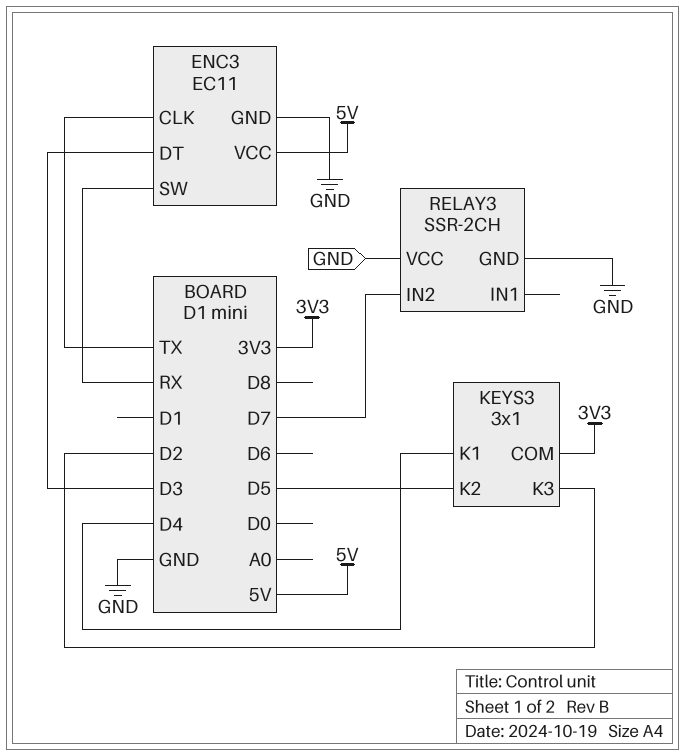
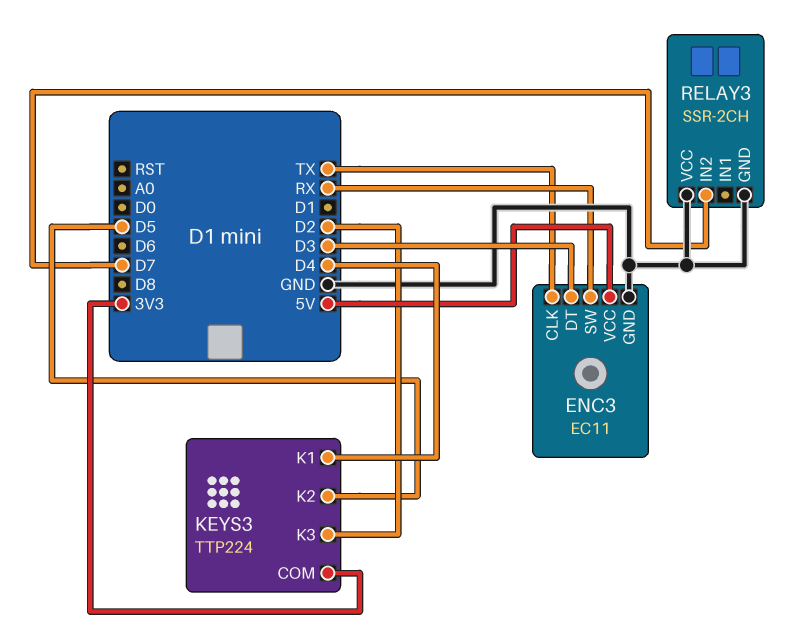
KEYS3: 3x1 -> TTP224

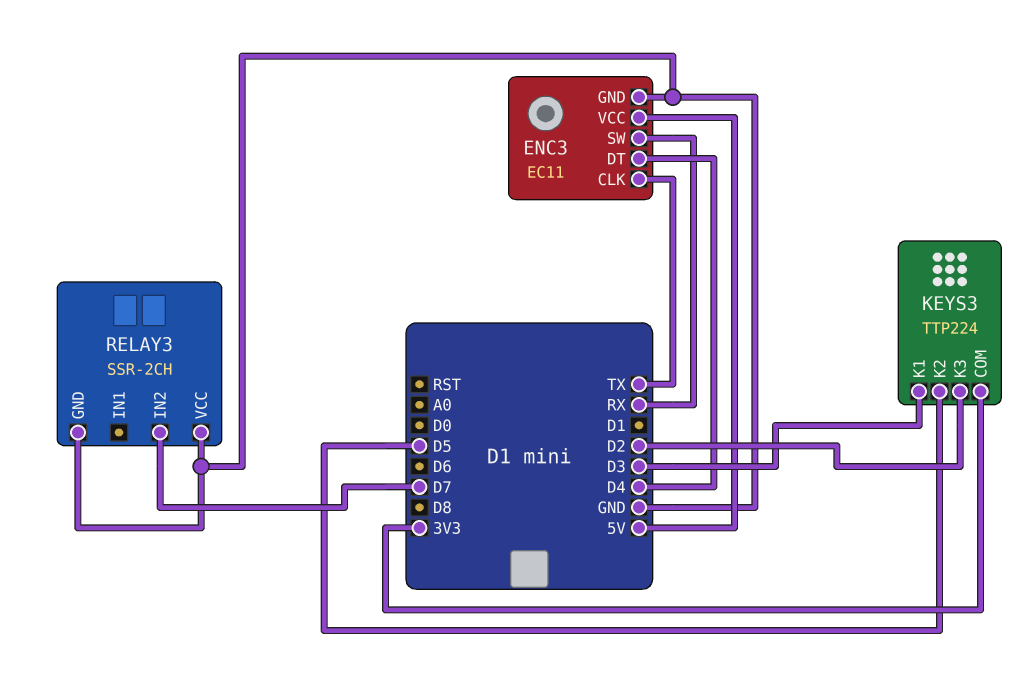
ENC3 pin DT: D3 -> D4
KEYS3 pin K1: D4 -> D3

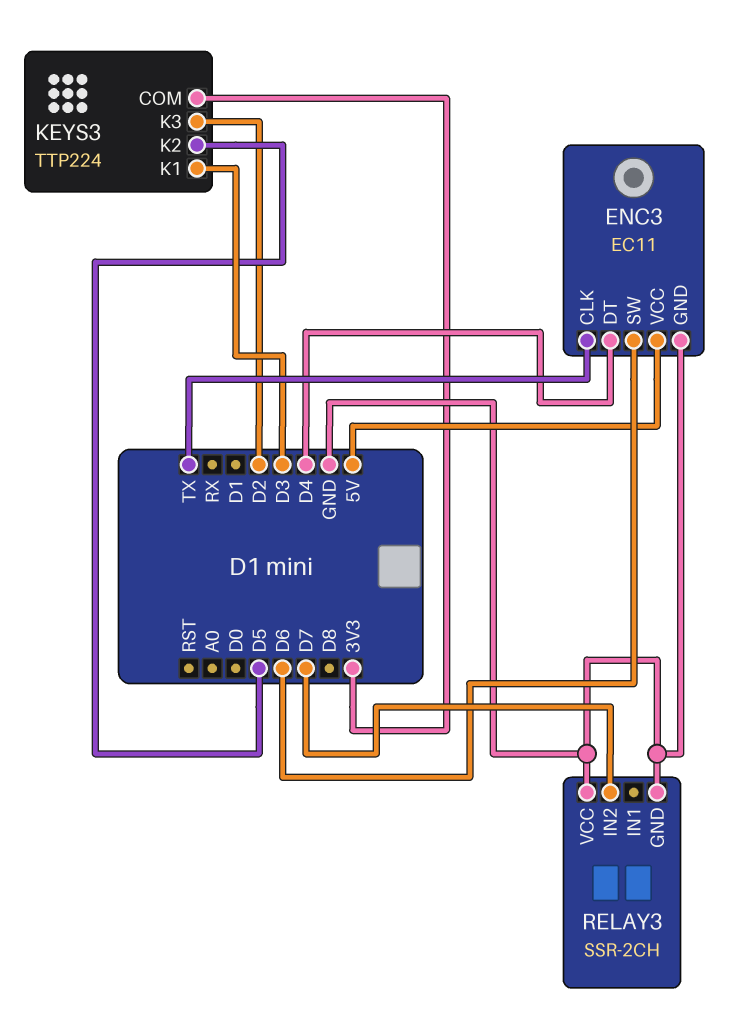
ENC3 pin SW: RX -> D6

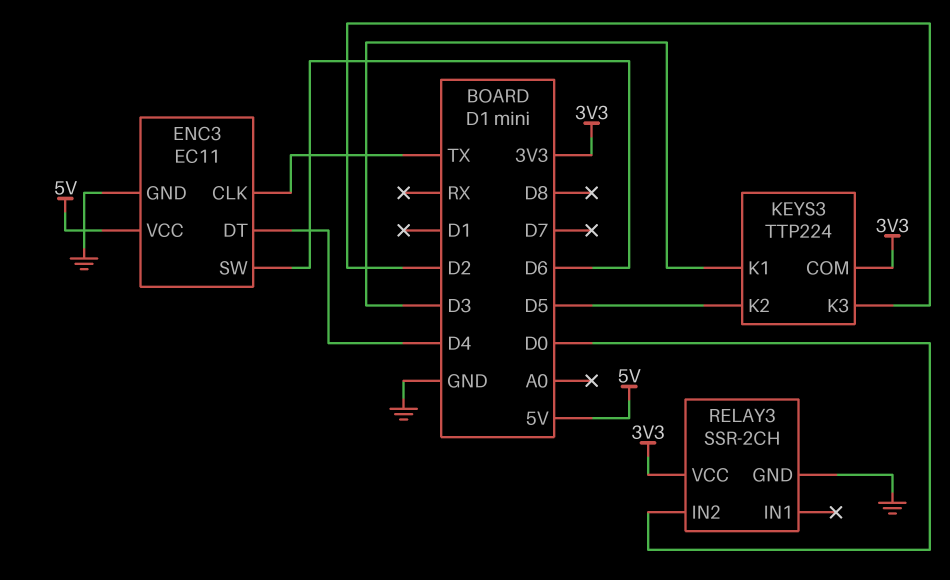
RELAY3 pin IN2: D7 -> D0
RELAY3 pin VCC: GND -> 3V3

